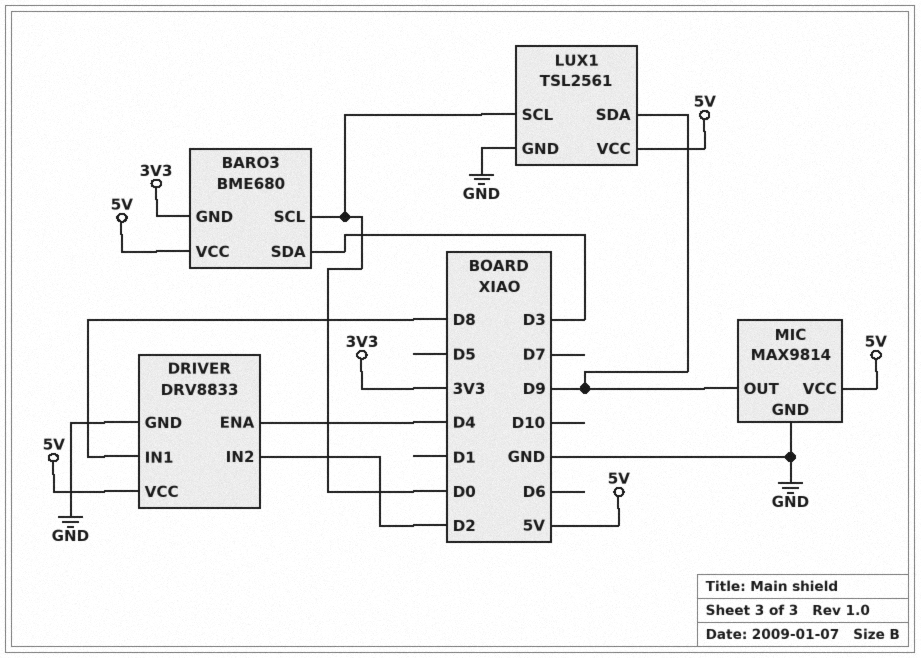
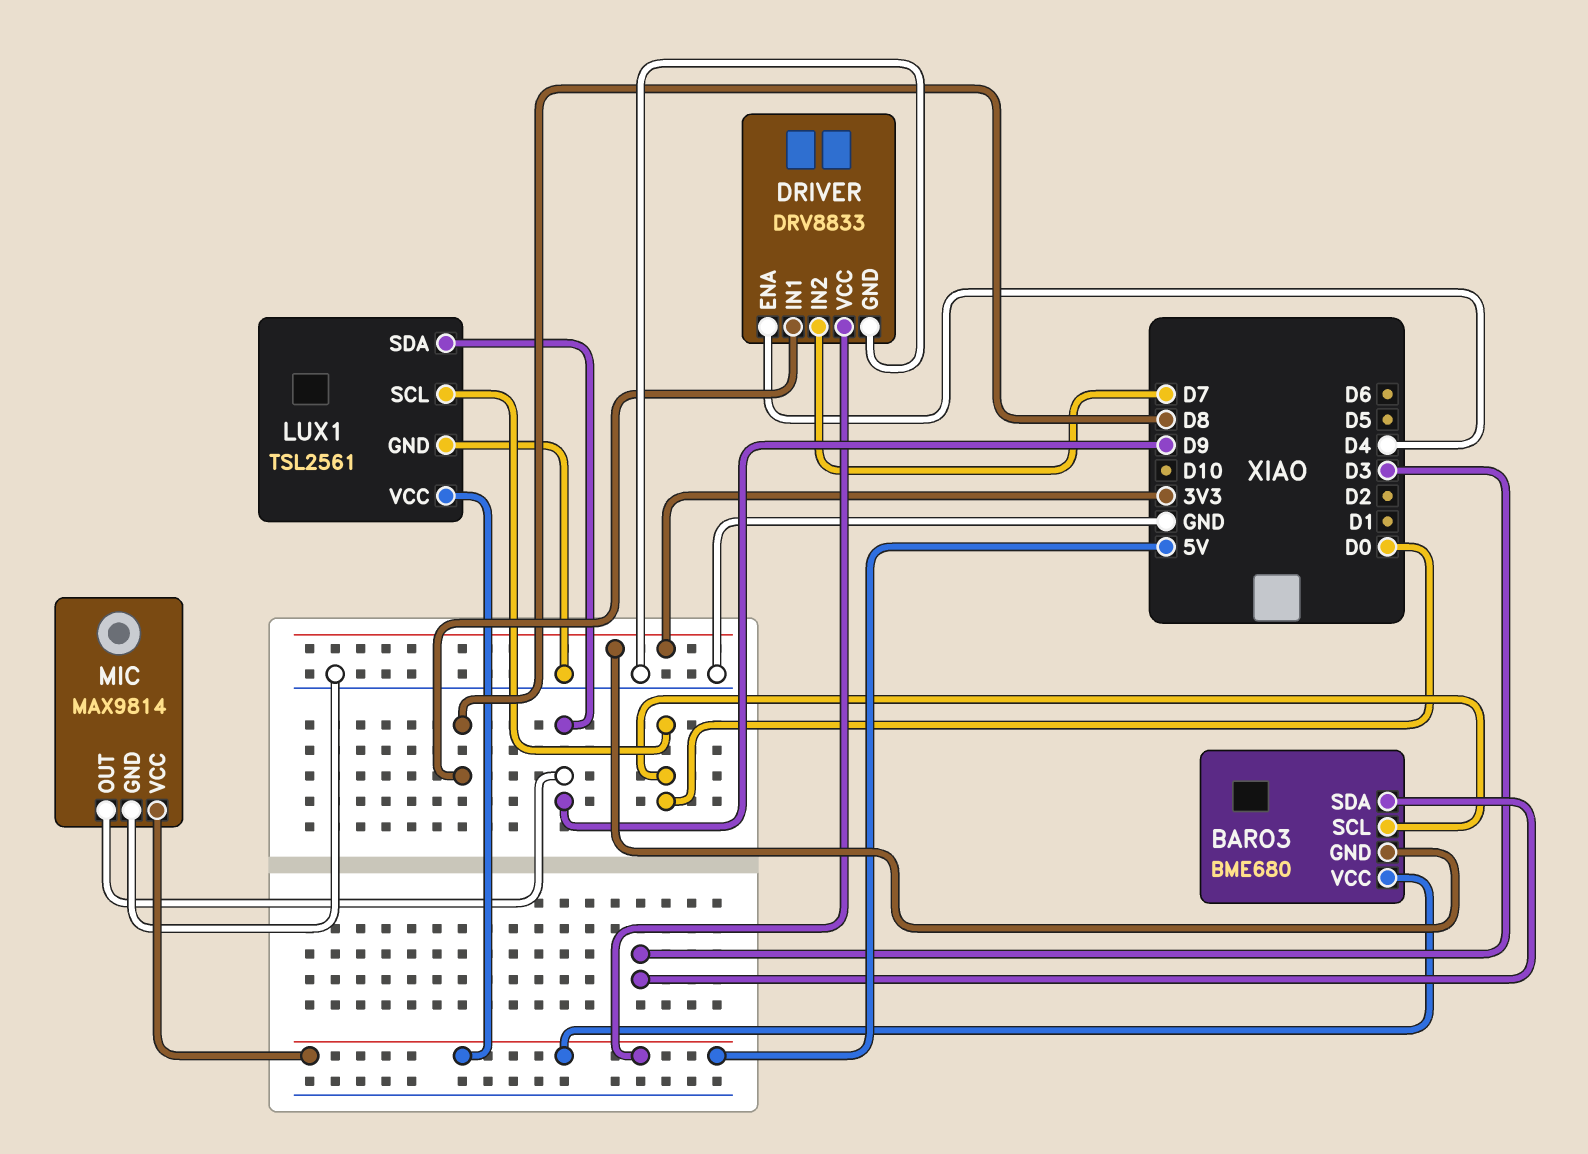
DRIVER pin IN2: D2 -> D7

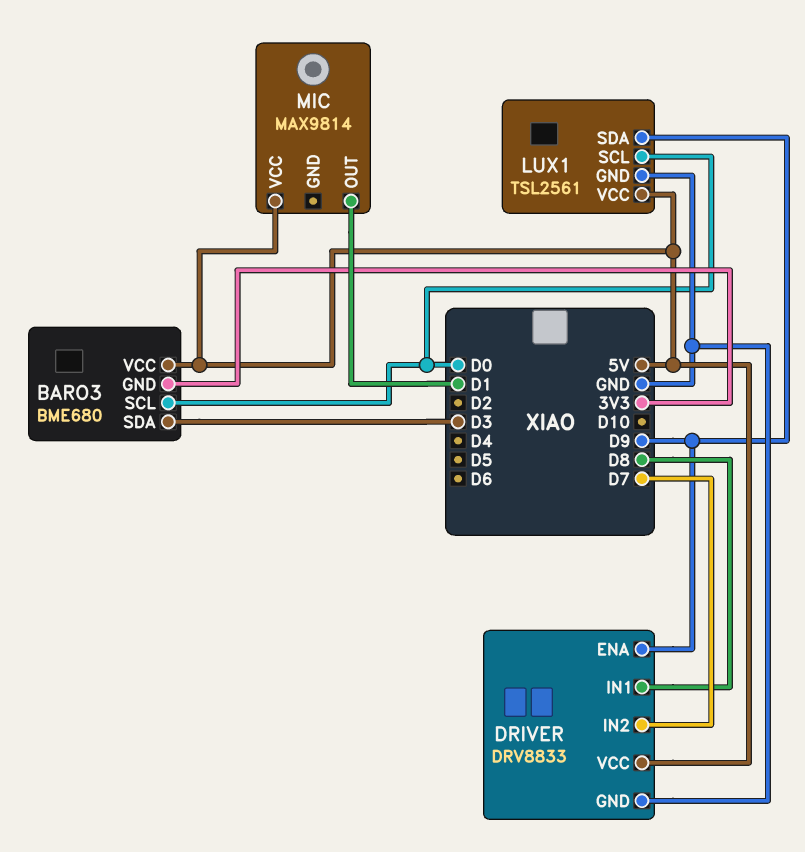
DRIVER pin ENA: D4 -> D9
MIC pin GND: GND -> none
MIC pin OUT: D9 -> D1

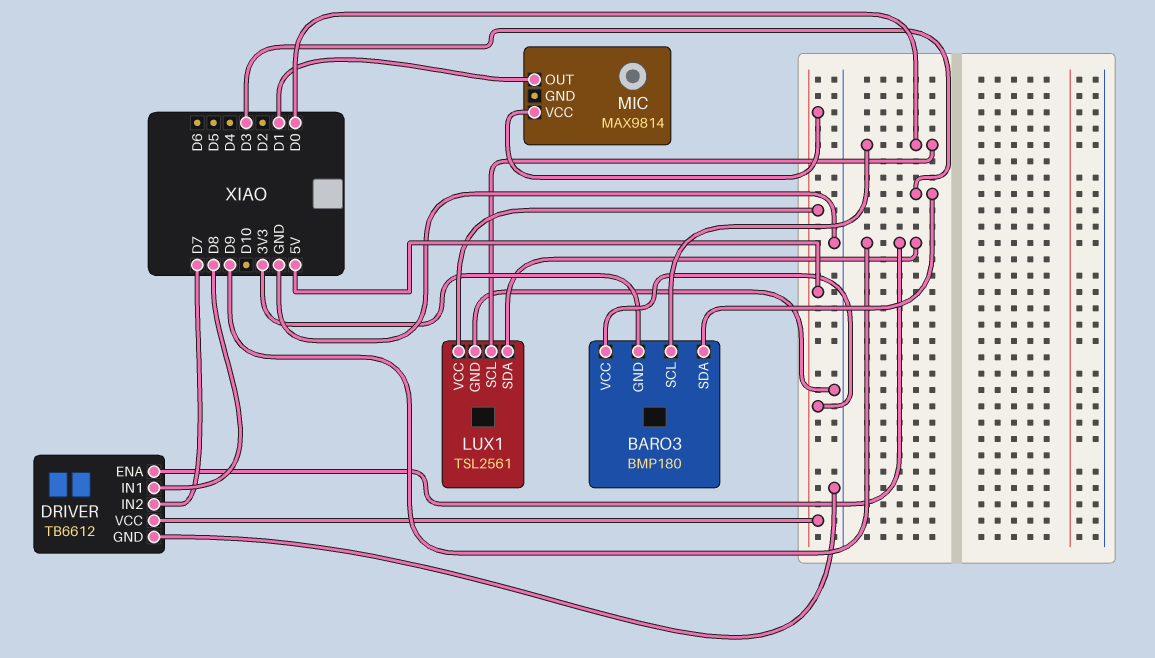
BARO3: BME680 -> BMP180
DRIVER: DRV8833 -> TB6612

